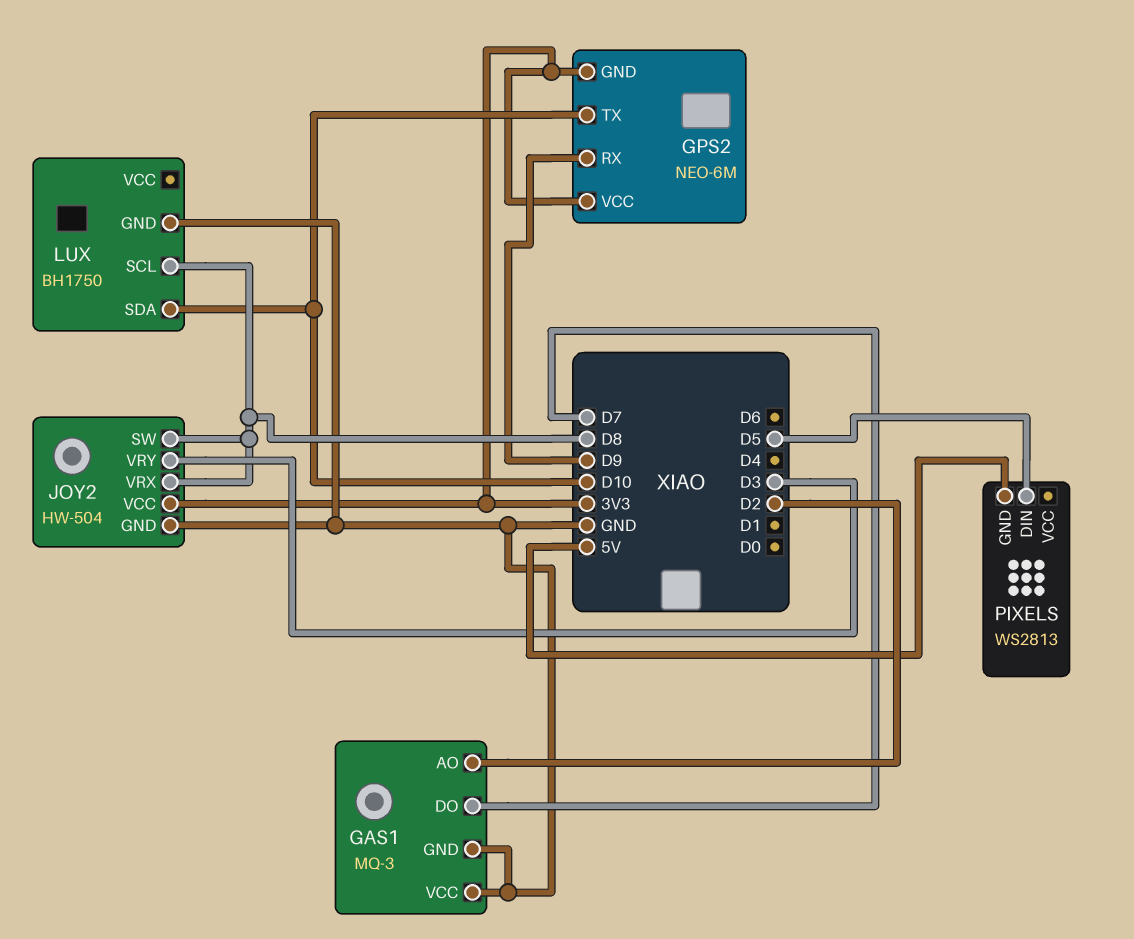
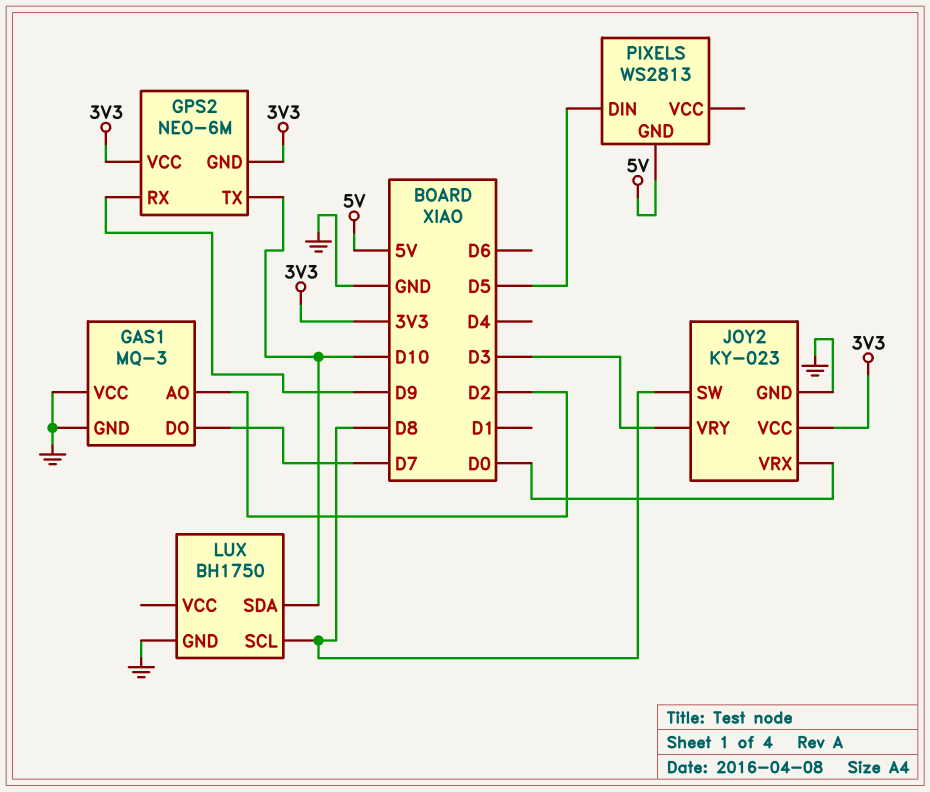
JOY2: HW-504 -> KY-023
JOY2 pin VRX: D8 -> D0

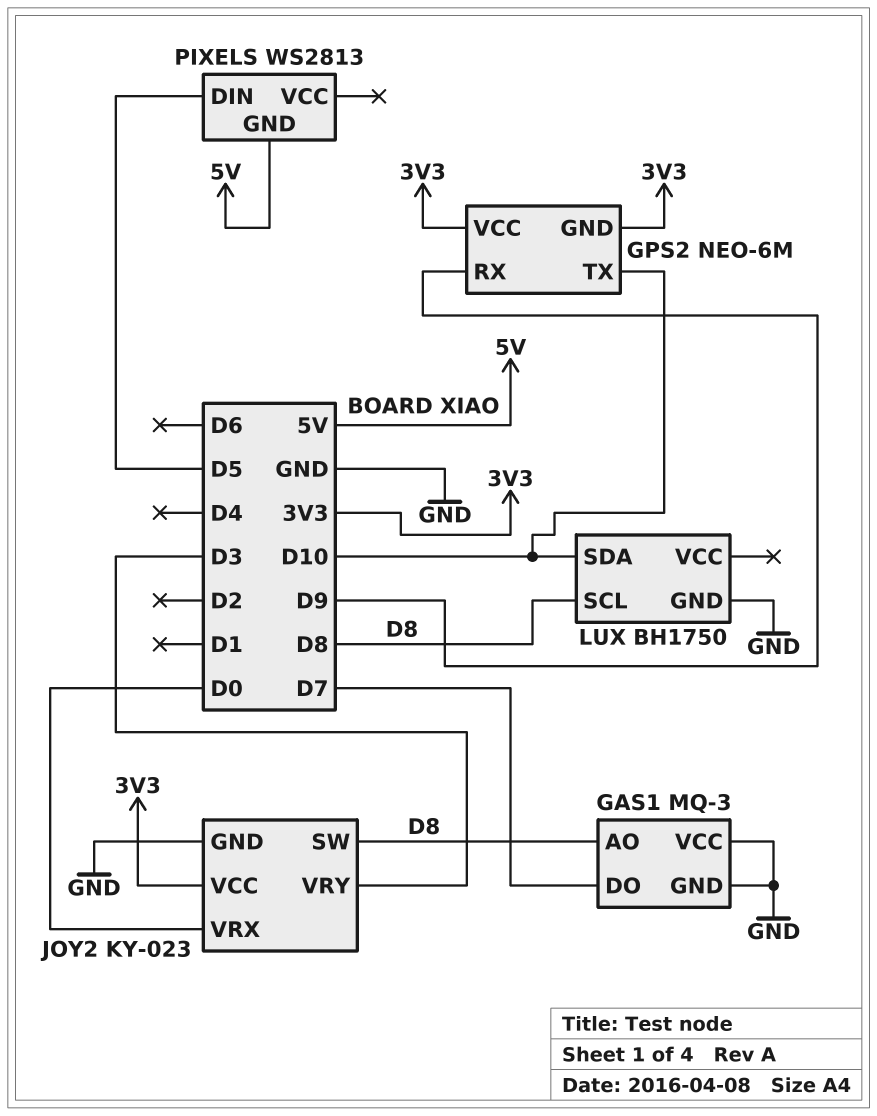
GAS1 pin AO: D2 -> D8

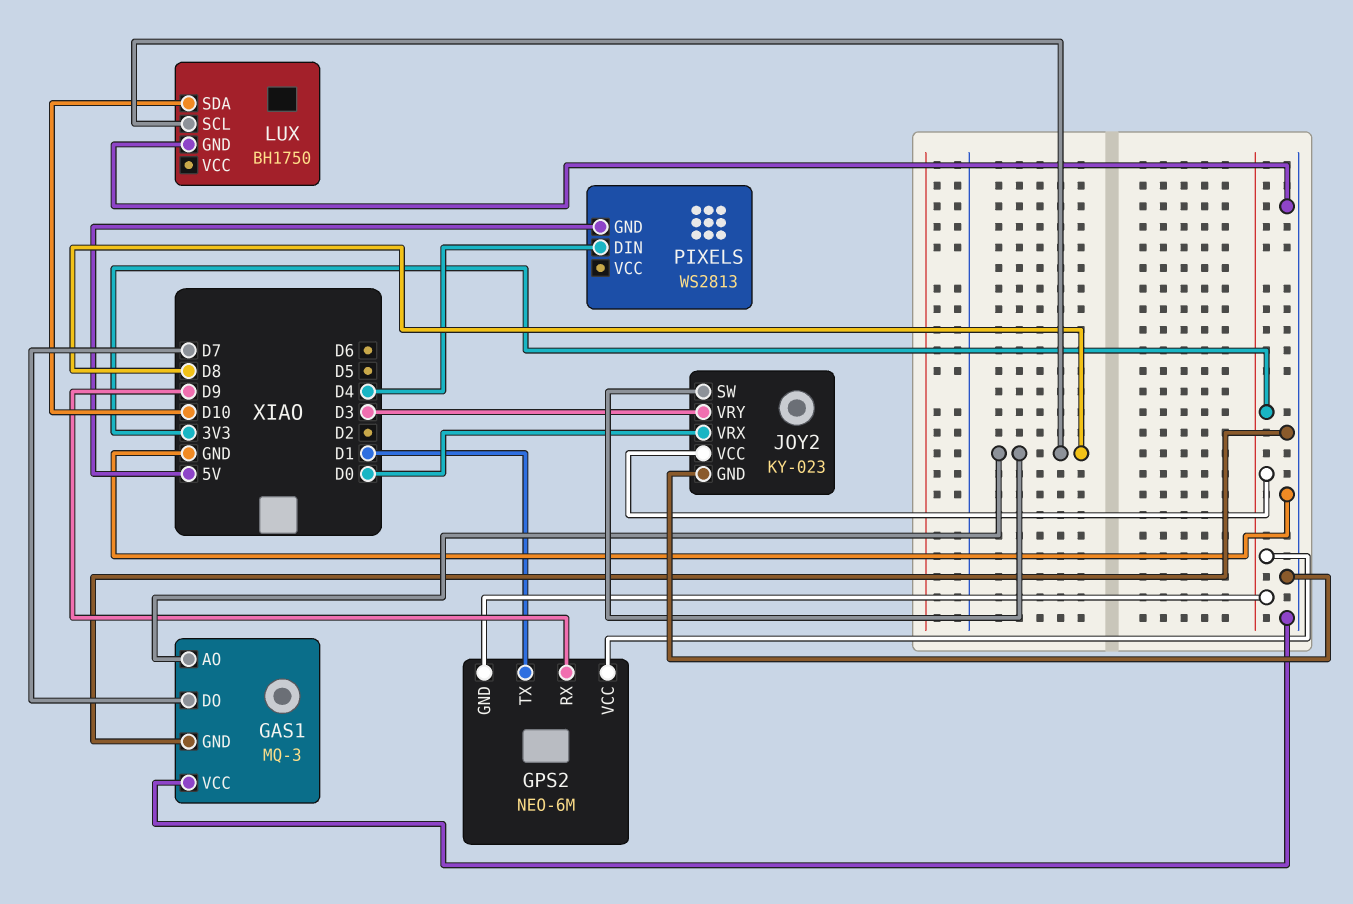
GPS2 pin TX: D10 -> D1
PIXELS pin DIN: D5 -> D4

